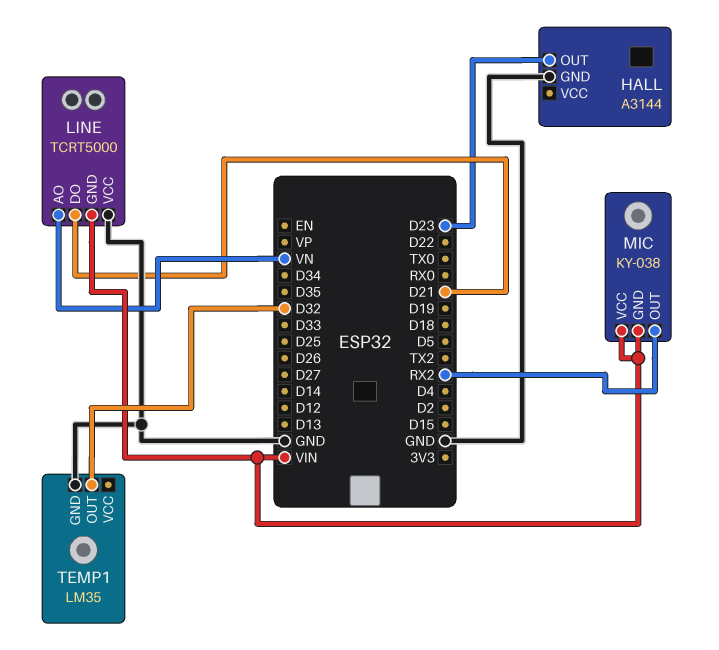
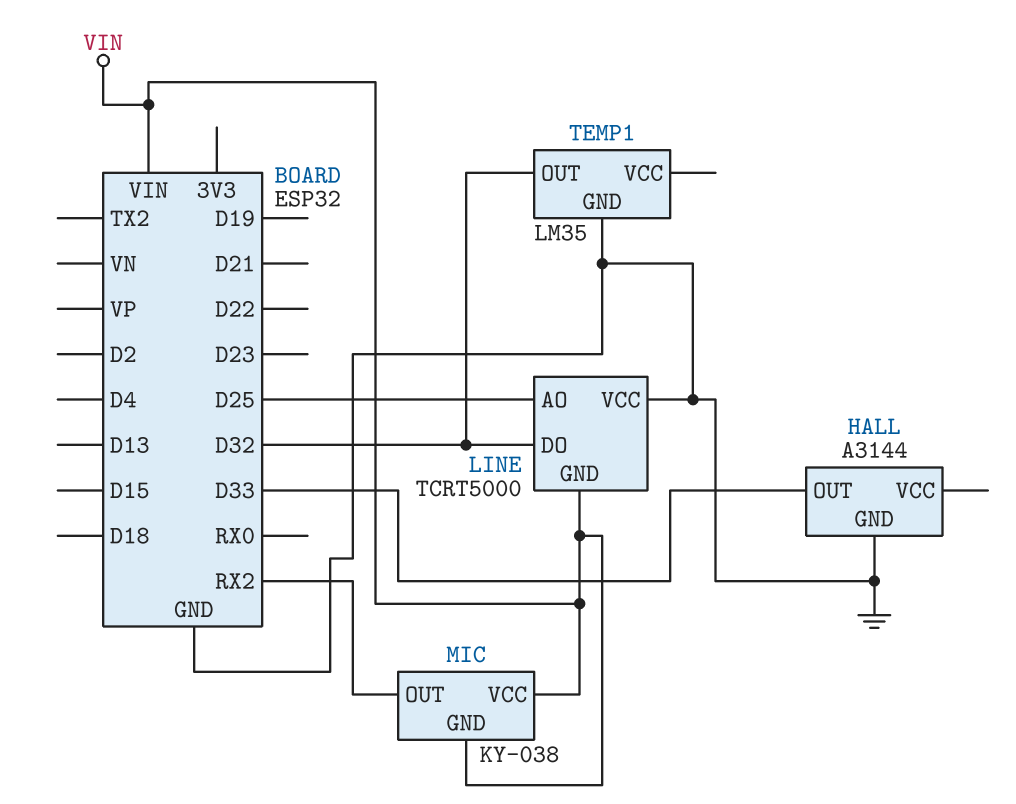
HALL pin OUT: D23 -> D33
LINE pin AO: VN -> D25
LINE pin DO: D21 -> D32

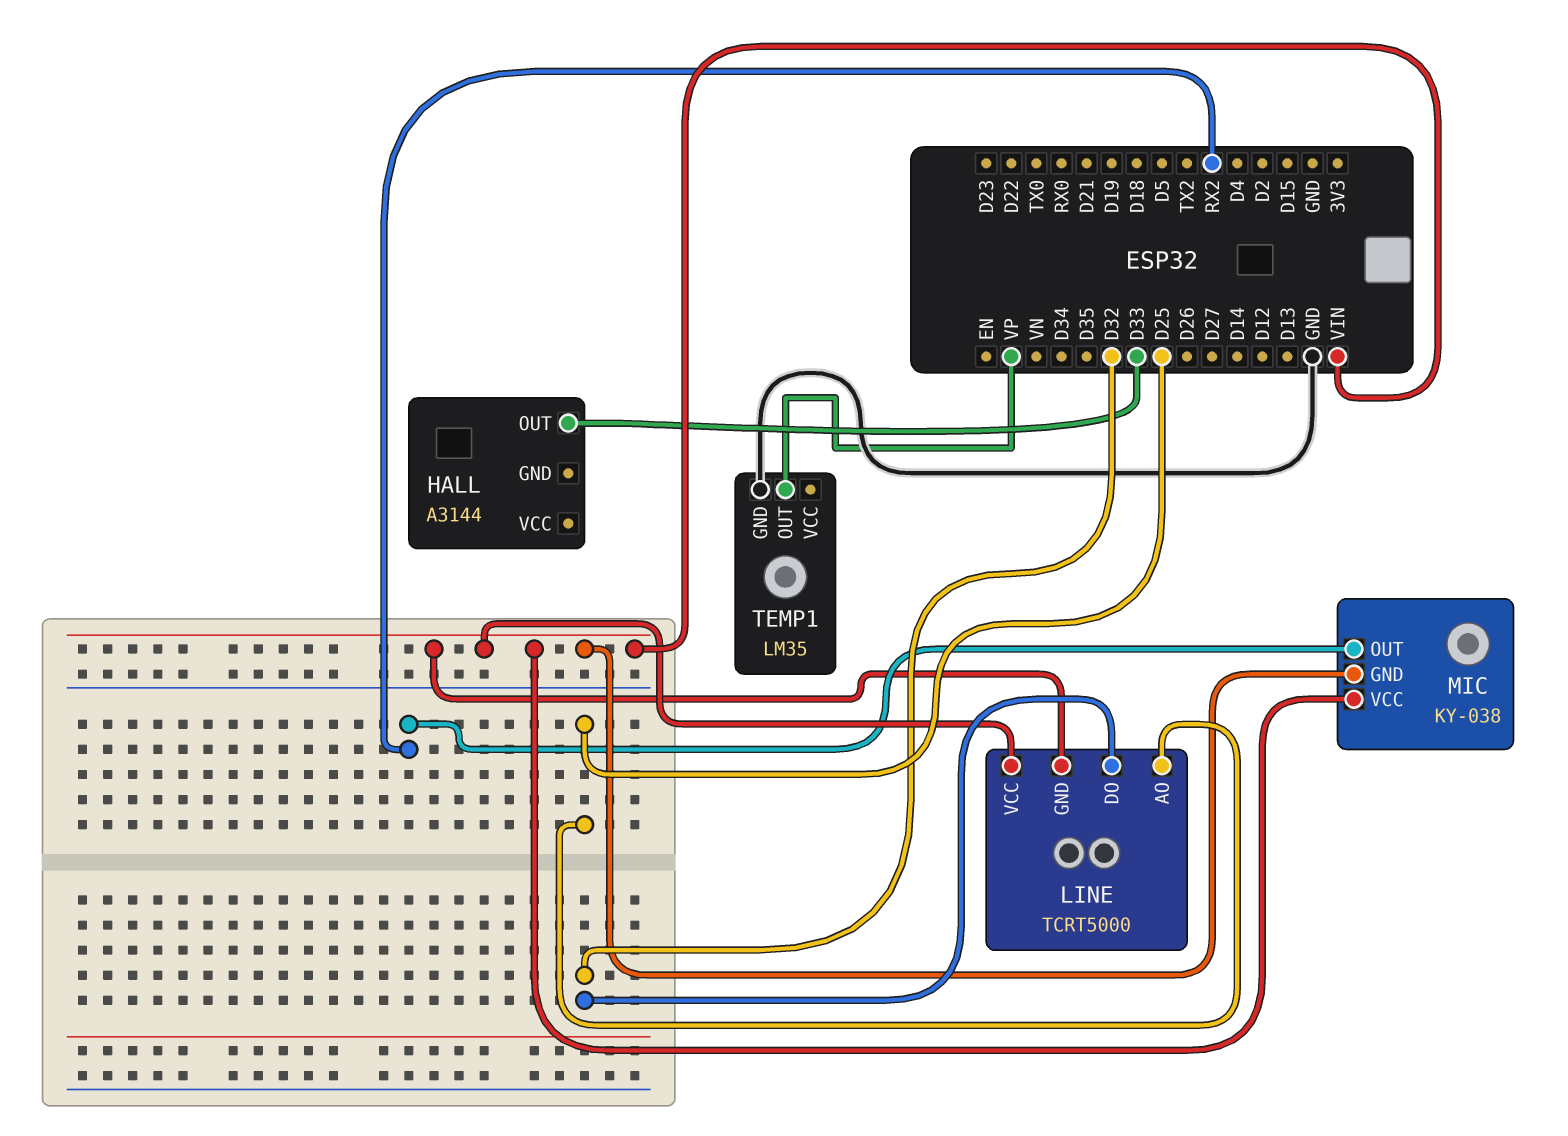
HALL pin GND: GND -> none
LINE pin VCC: GND -> VIN
TEMP1 pin OUT: D32 -> VP

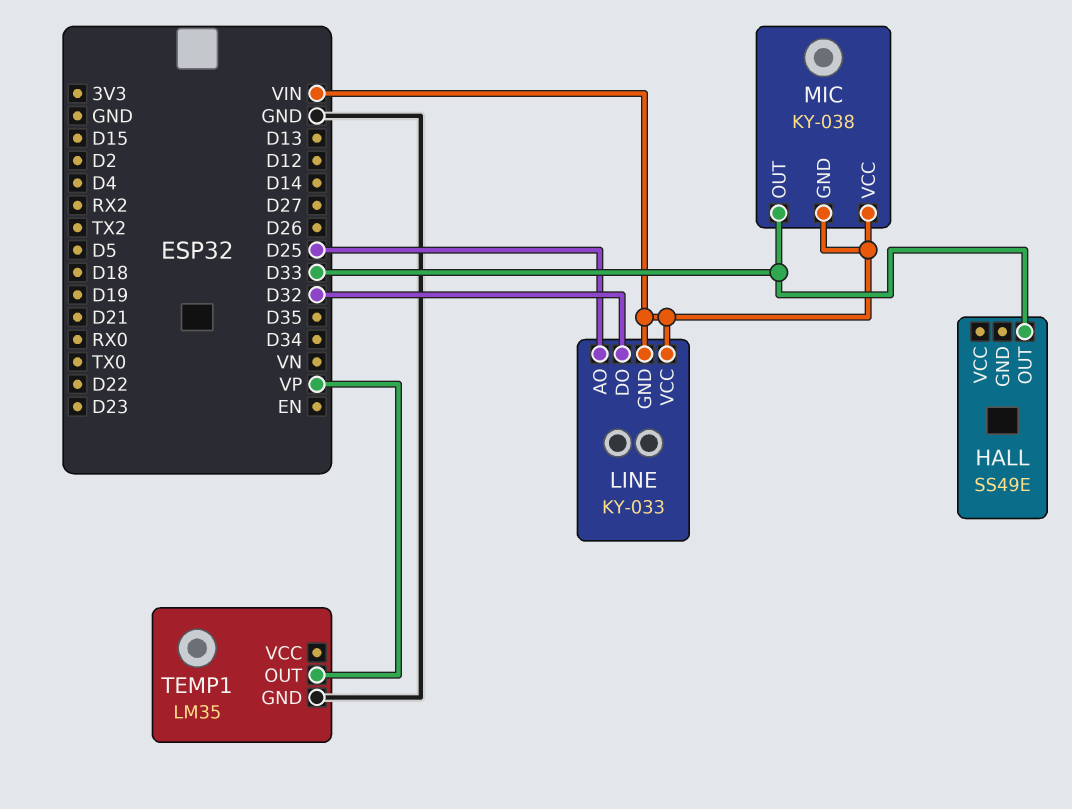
HALL: A3144 -> SS49E
LINE: TCRT5000 -> KY-033
MIC pin OUT: RX2 -> D33

